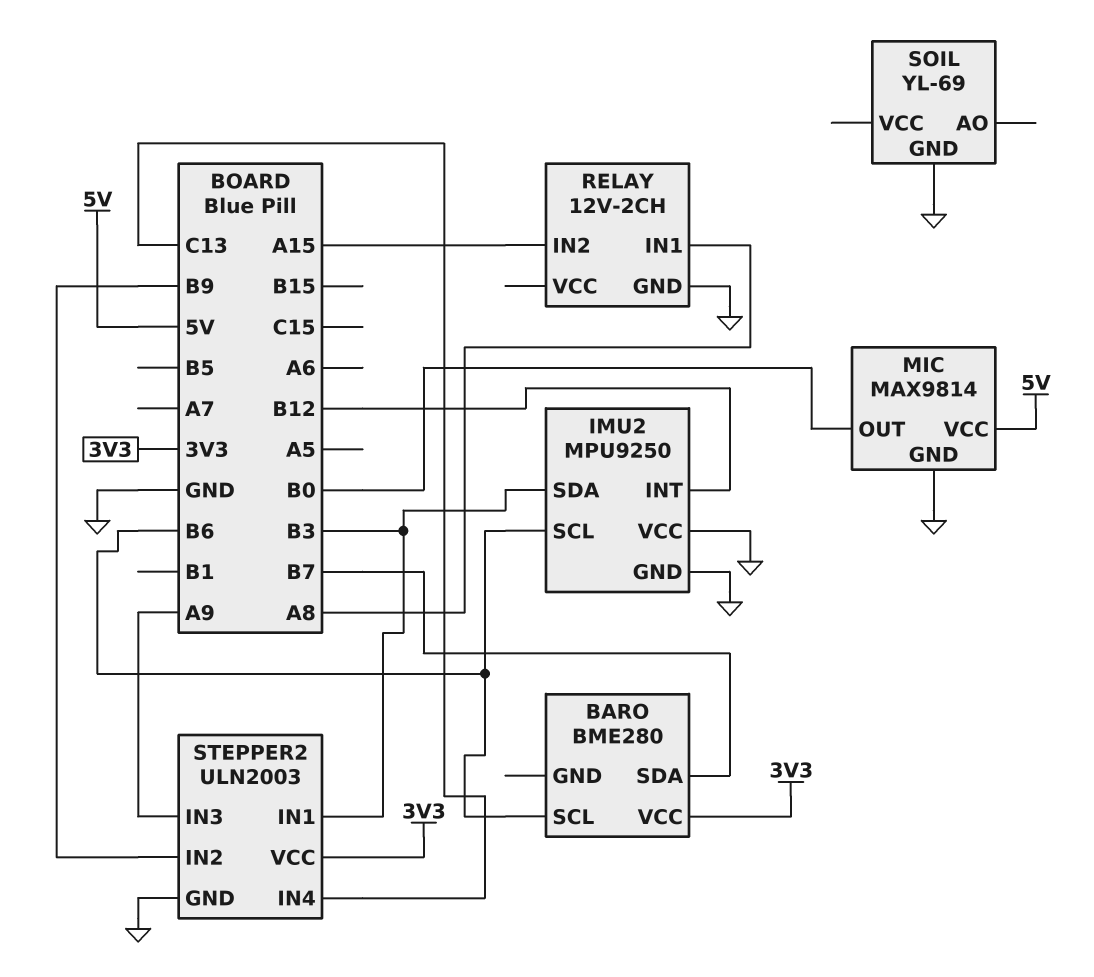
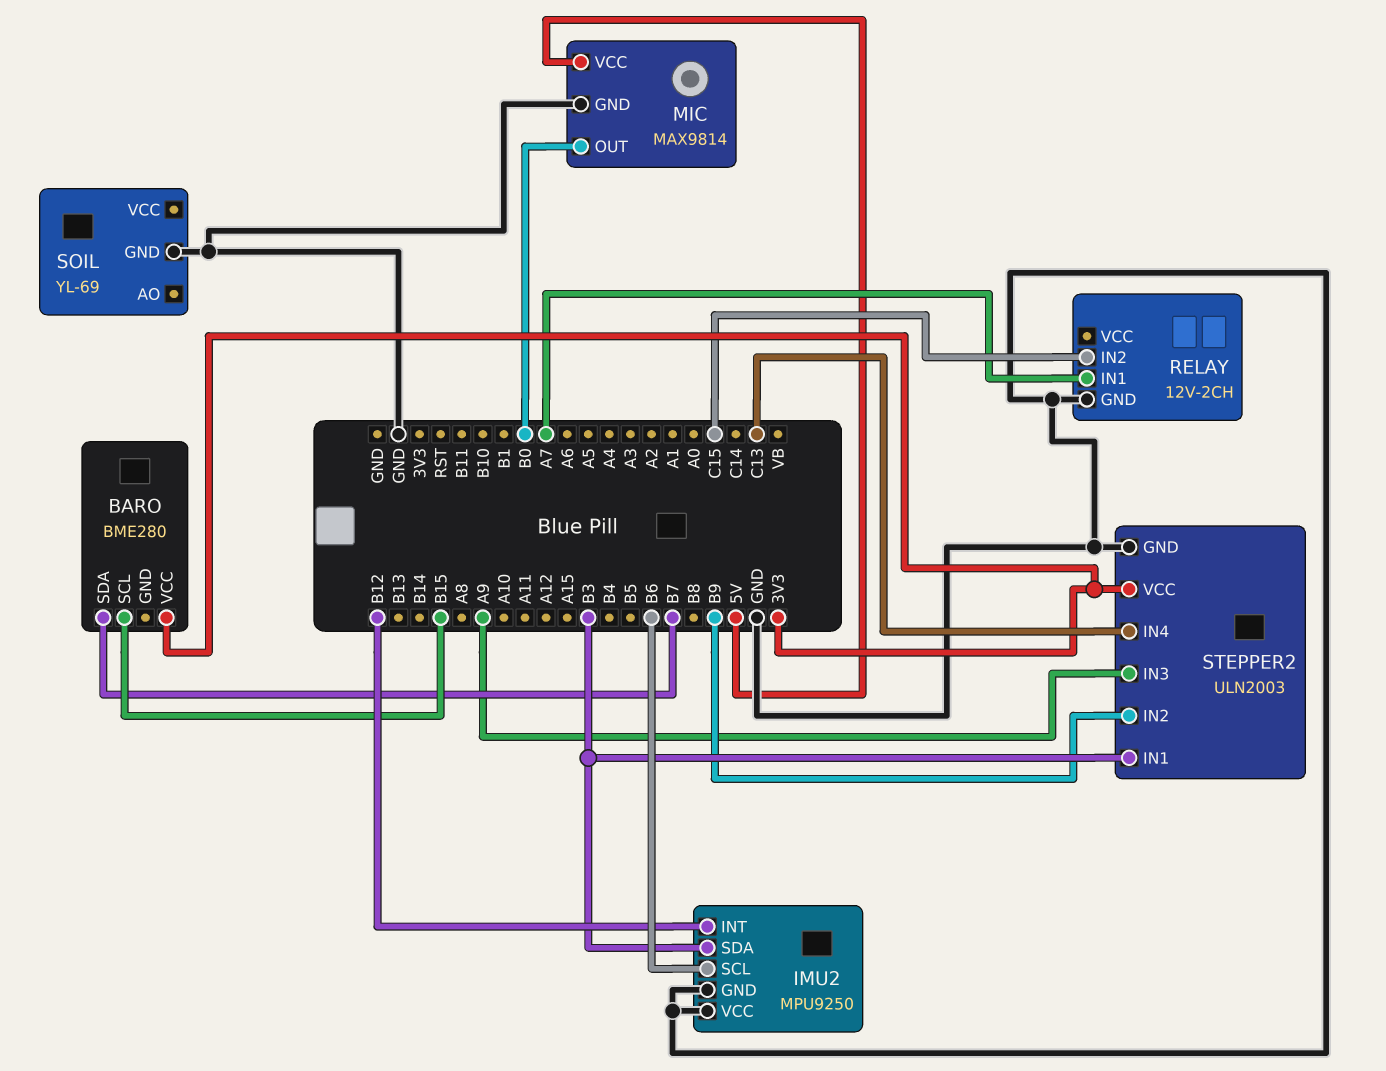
BARO pin SCL: B6 -> B15
RELAY pin IN1: A8 -> A7
RELAY pin IN2: A15 -> C15

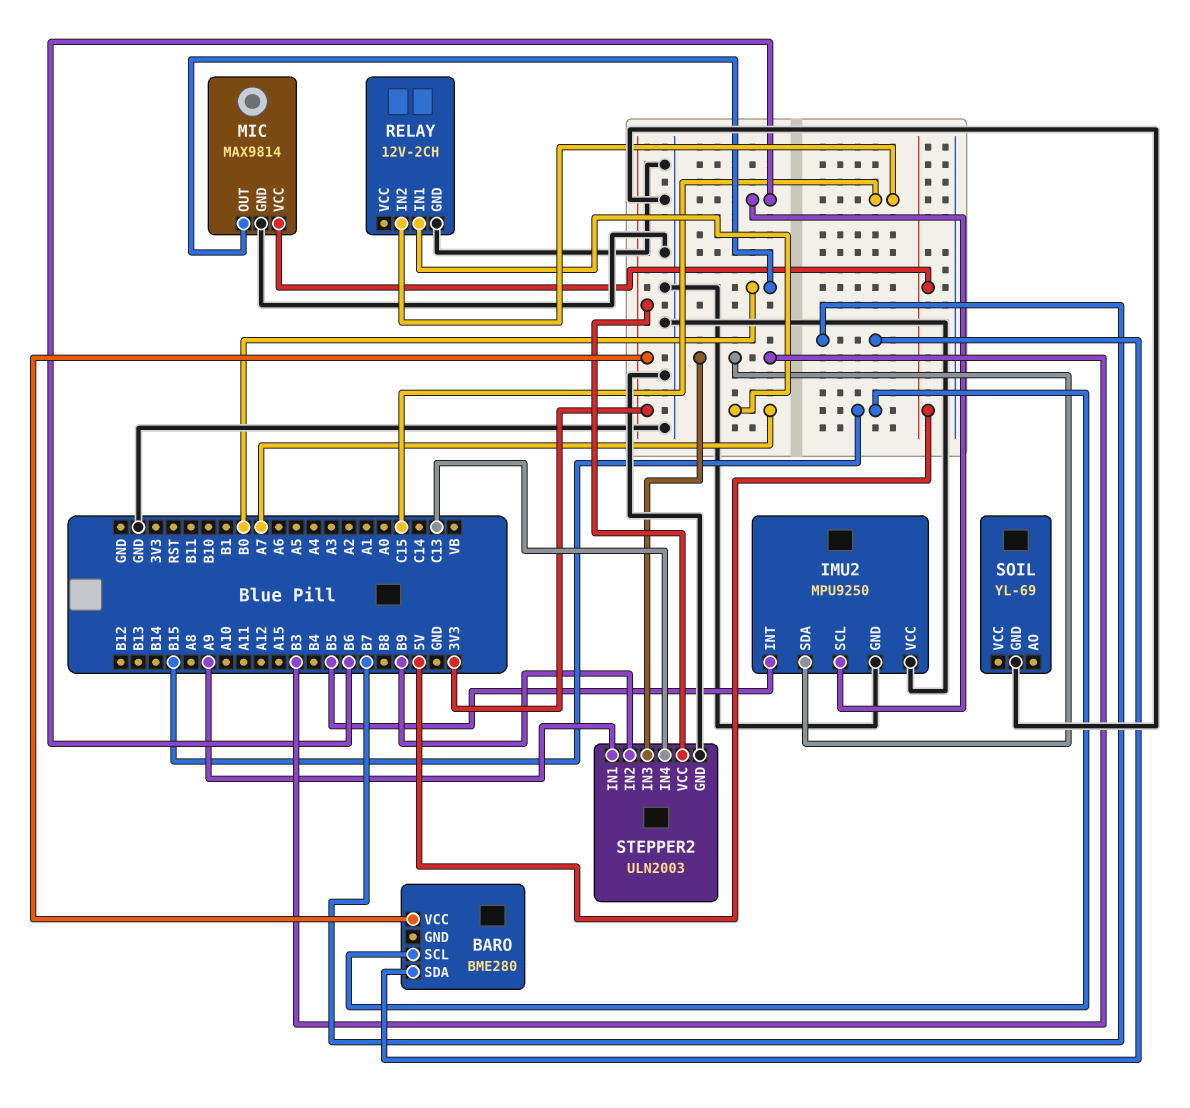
IMU2 pin INT: B12 -> B5
STEPPER2 pin IN1: B3 -> A9
STEPPER2 pin IN3: A9 -> B3

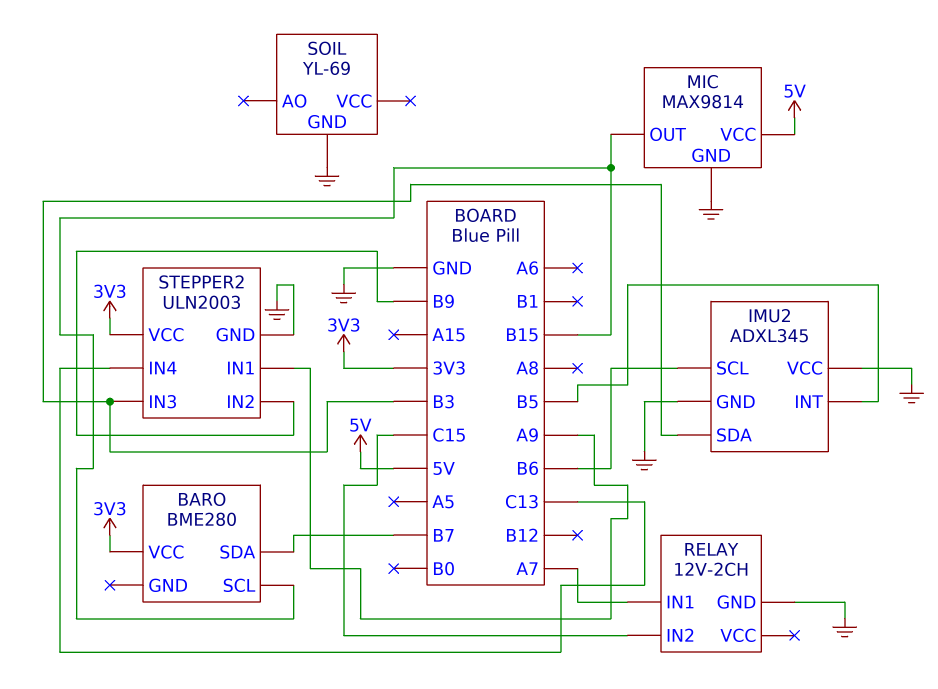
IMU2: MPU9250 -> ADXL345
MIC pin OUT: B0 -> B15

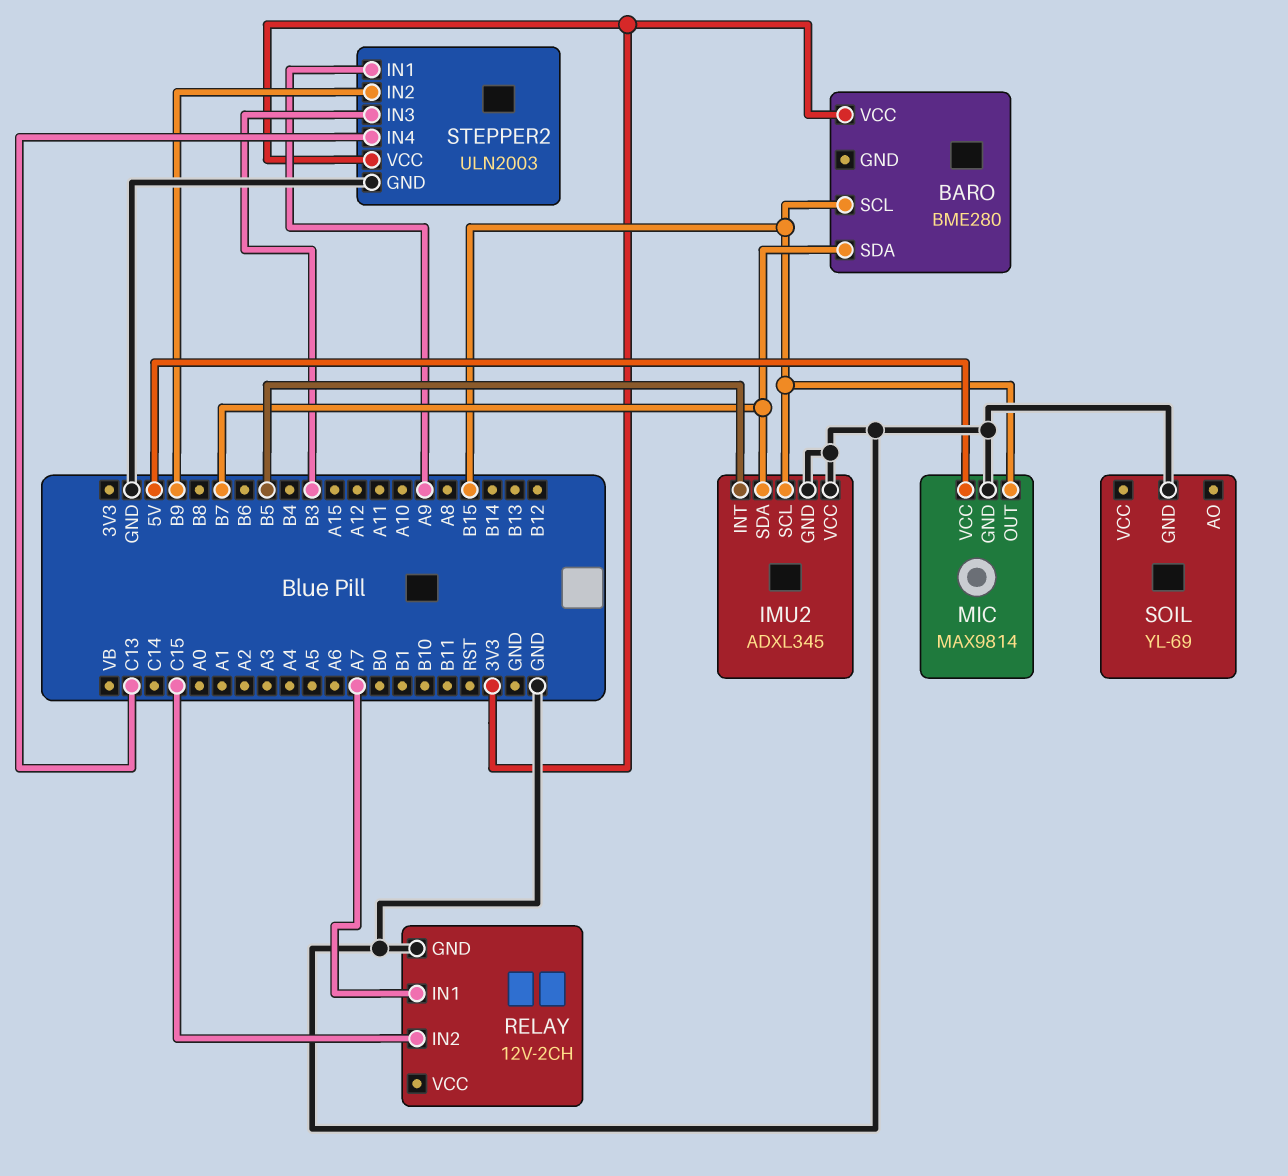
IMU2 pin SCL: B6 -> B15
IMU2 pin SDA: B3 -> B7

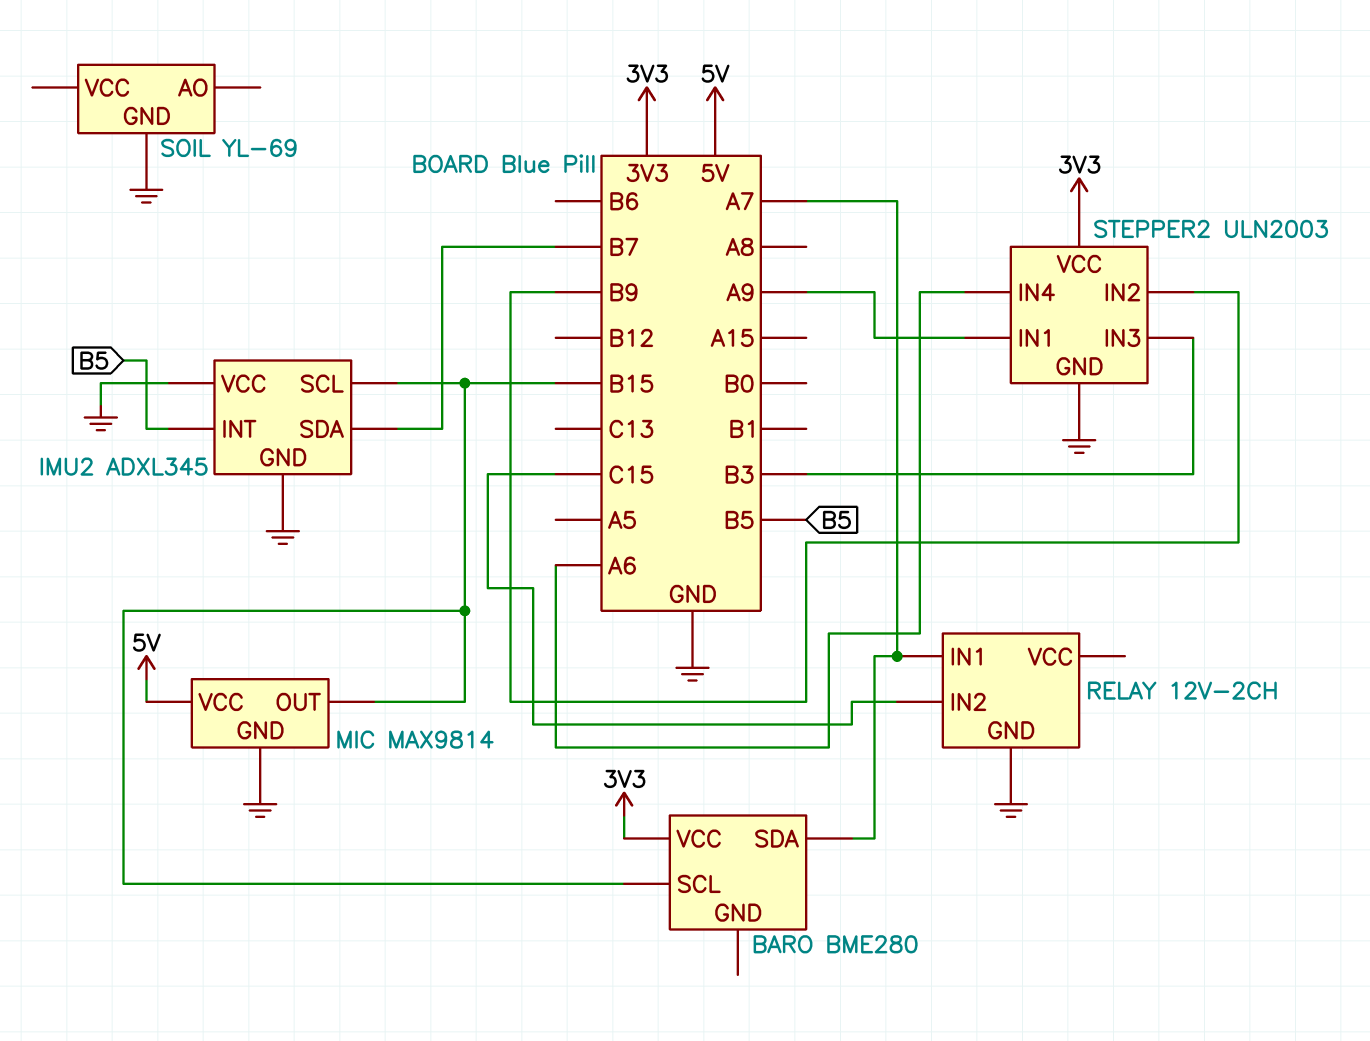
BARO pin SDA: B7 -> A7
STEPPER2 pin IN4: C13 -> A6

